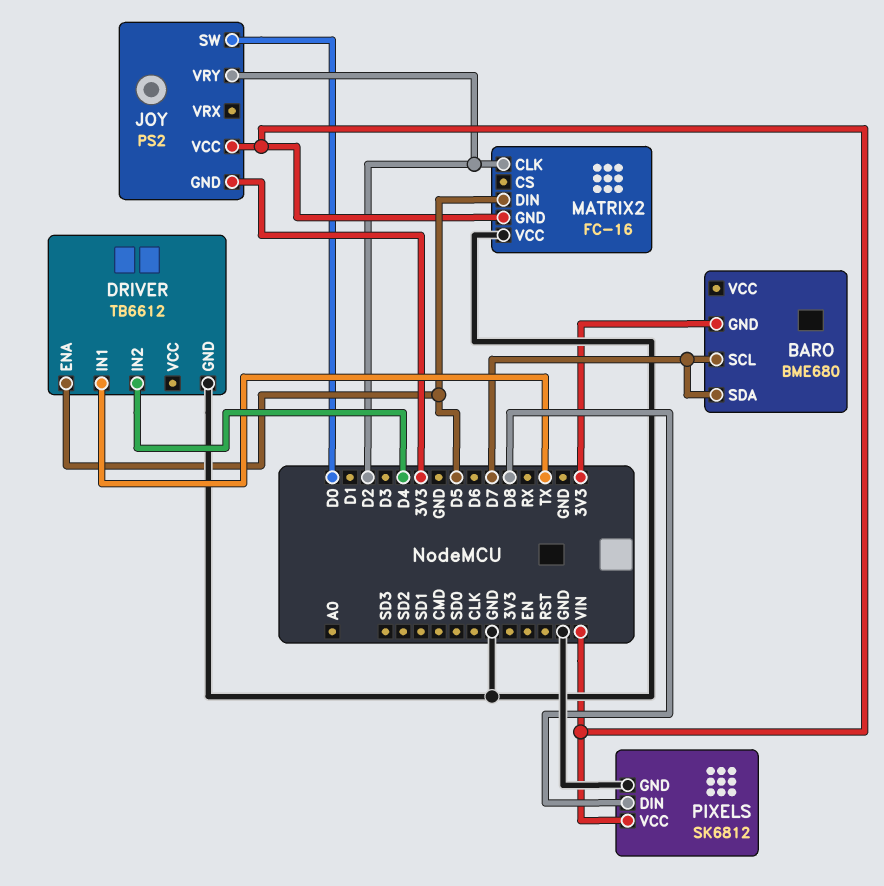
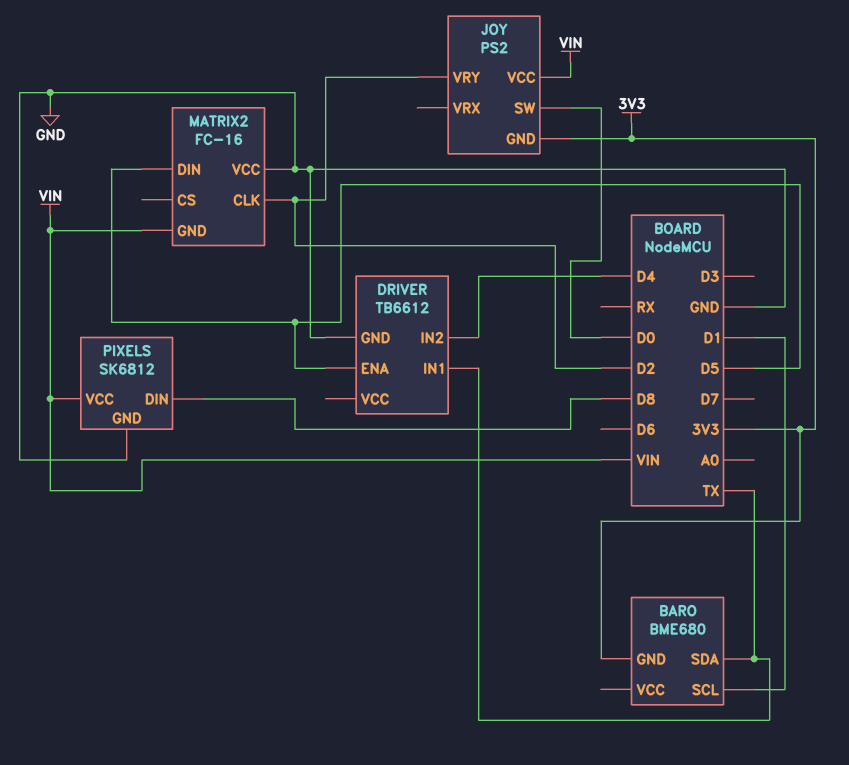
BARO pin SCL: D7 -> D1
BARO pin SDA: D7 -> TX

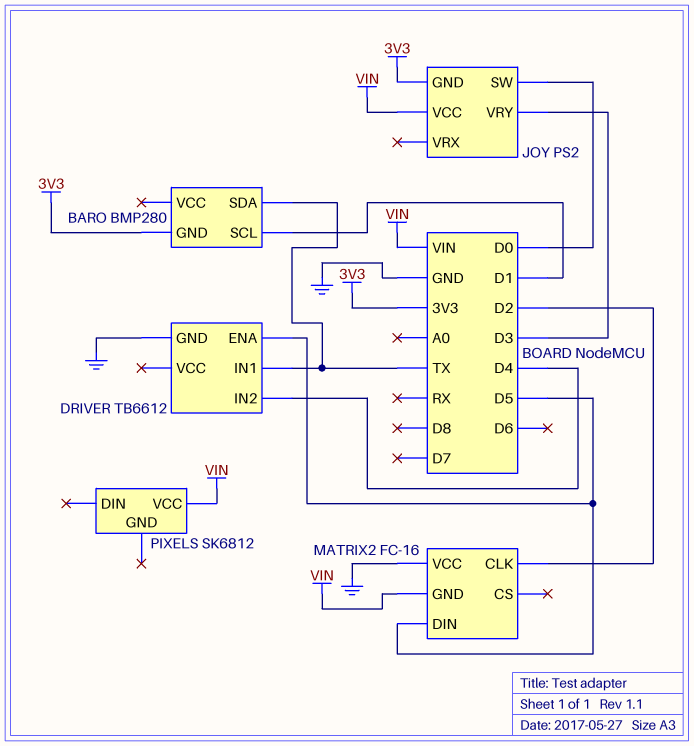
BARO: BME680 -> BMP280
JOY pin VRY: D2 -> D3
PIXELS pin DIN: D8 -> none
PIXELS pin GND: GND -> none

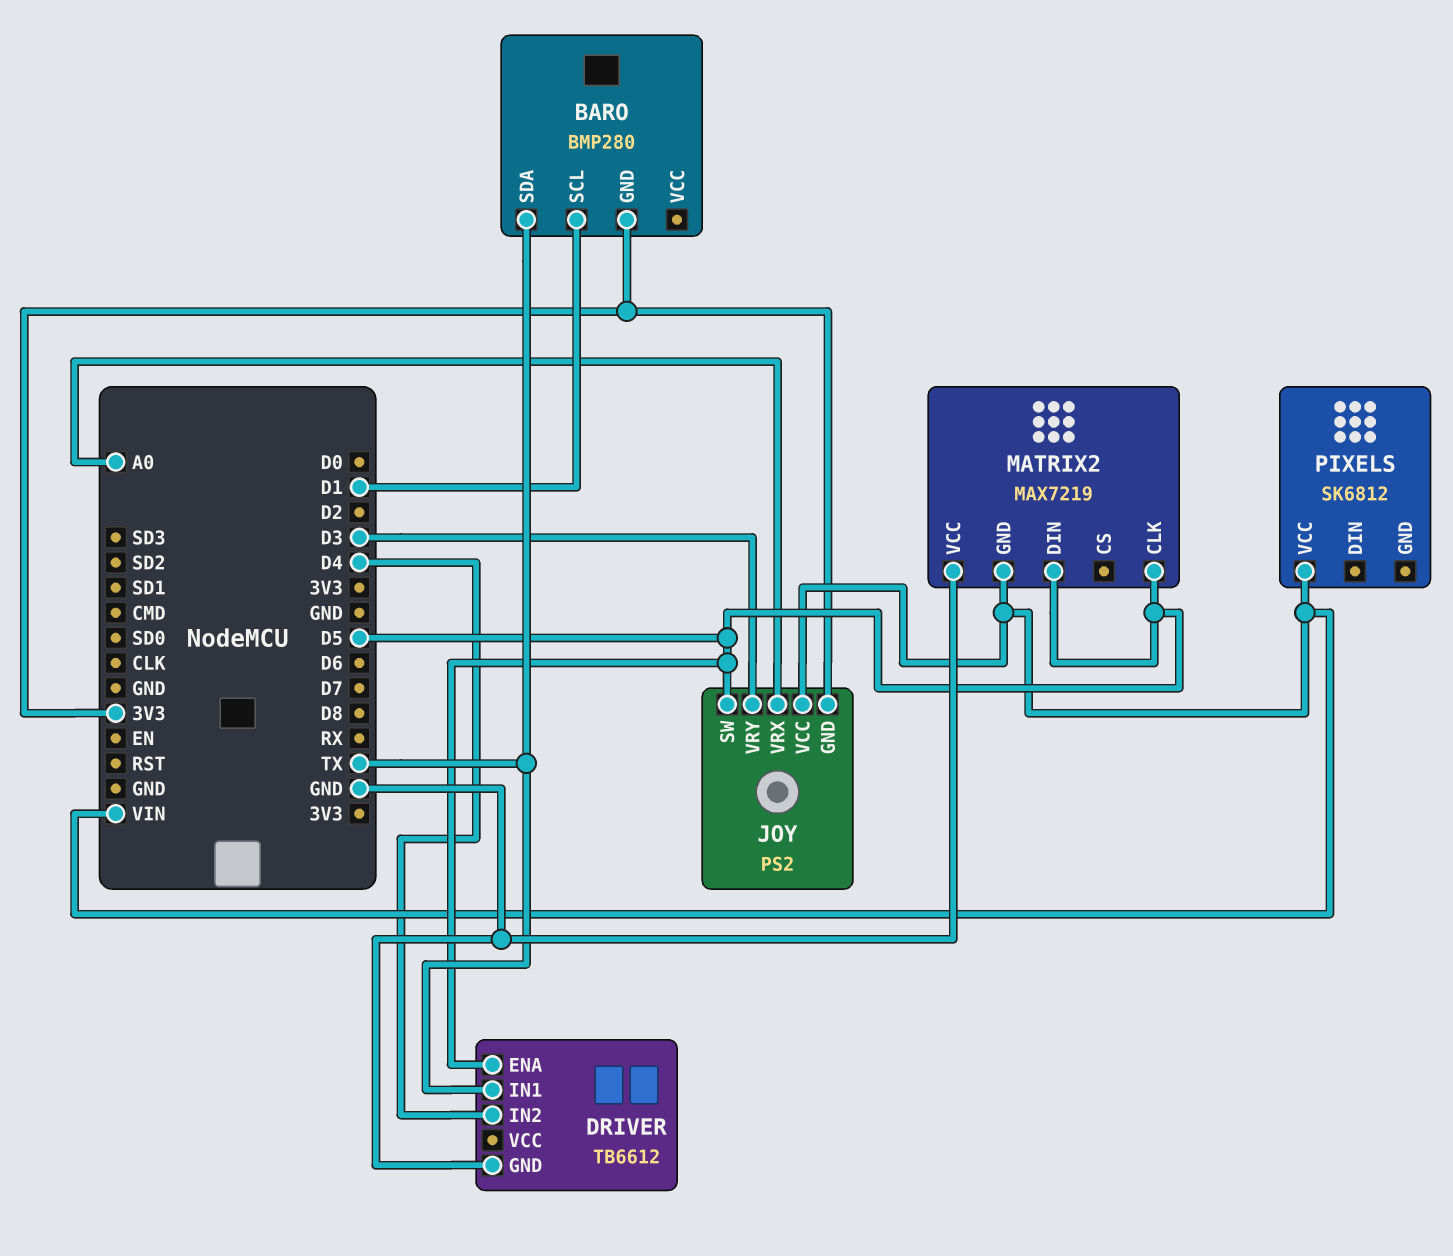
JOY pin SW: D0 -> D5
JOY pin VRX: none -> A0
MATRIX2: FC-16 -> MAX7219
MATRIX2 pin CLK: D2 -> D5

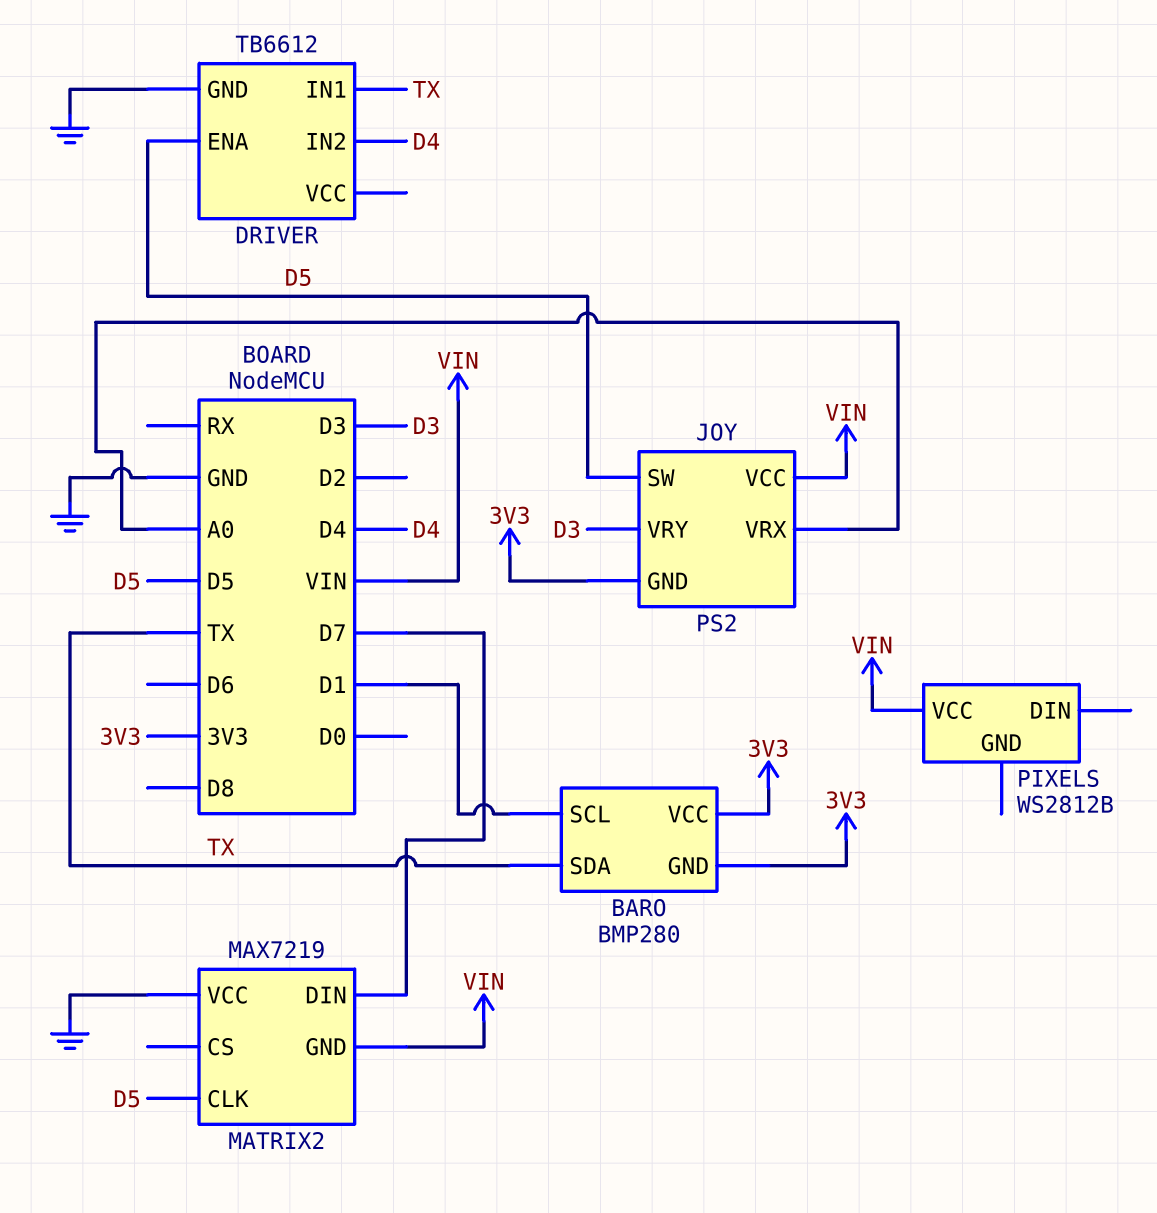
BARO pin VCC: none -> 3V3
MATRIX2 pin DIN: D5 -> D7
PIXELS: SK6812 -> WS2812B

